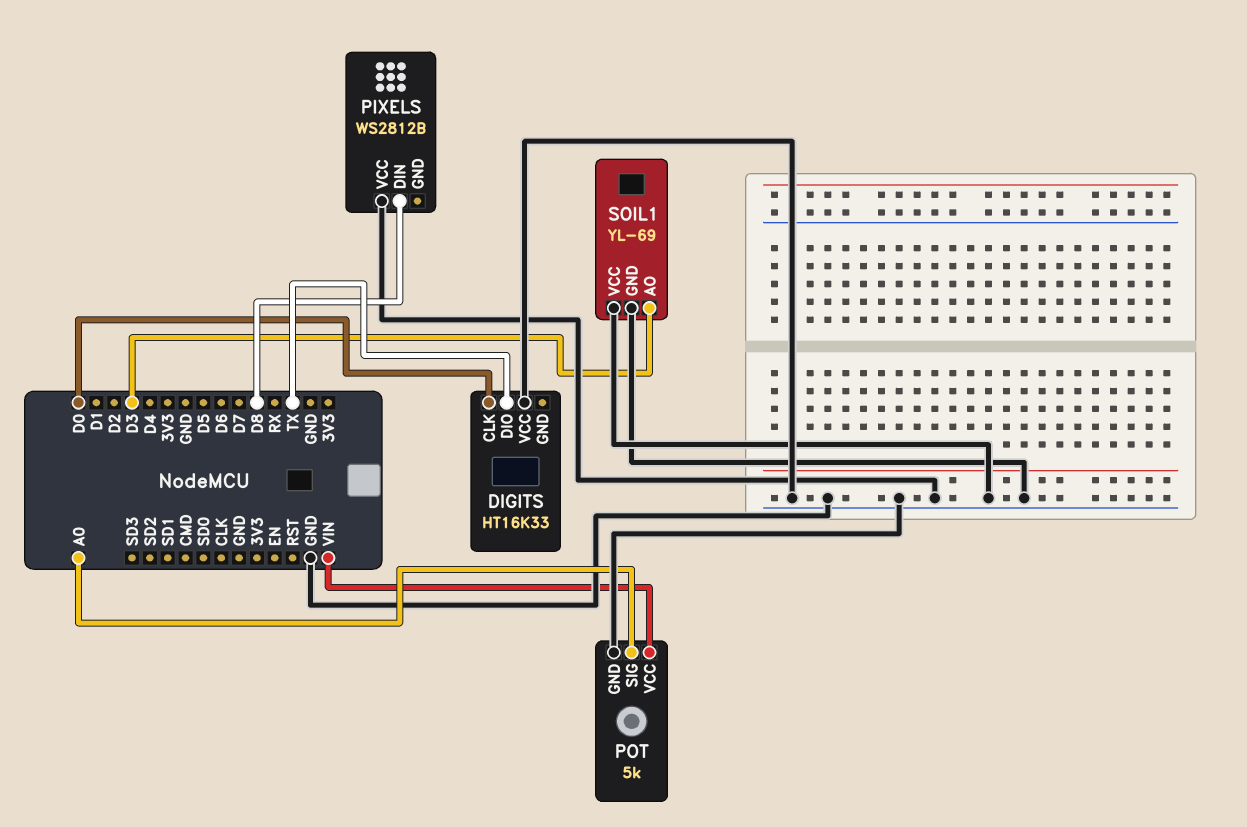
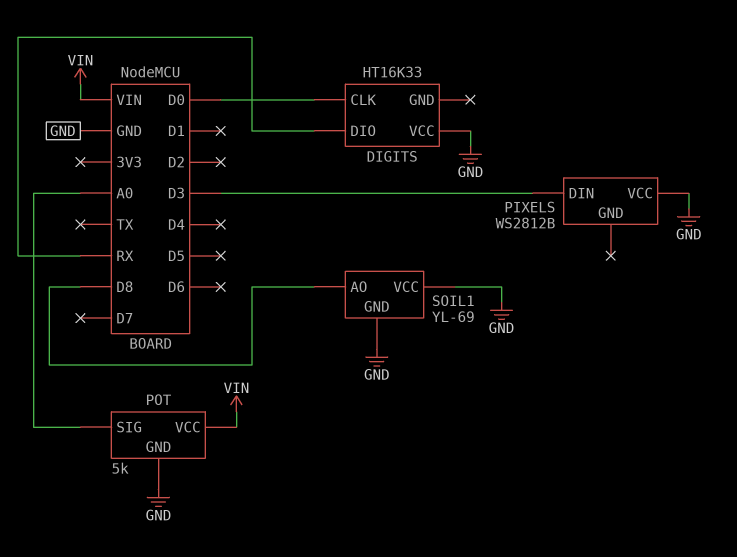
DIGITS pin DIO: TX -> RX
PIXELS pin DIN: D8 -> D3
SOIL1 pin AO: D3 -> D8

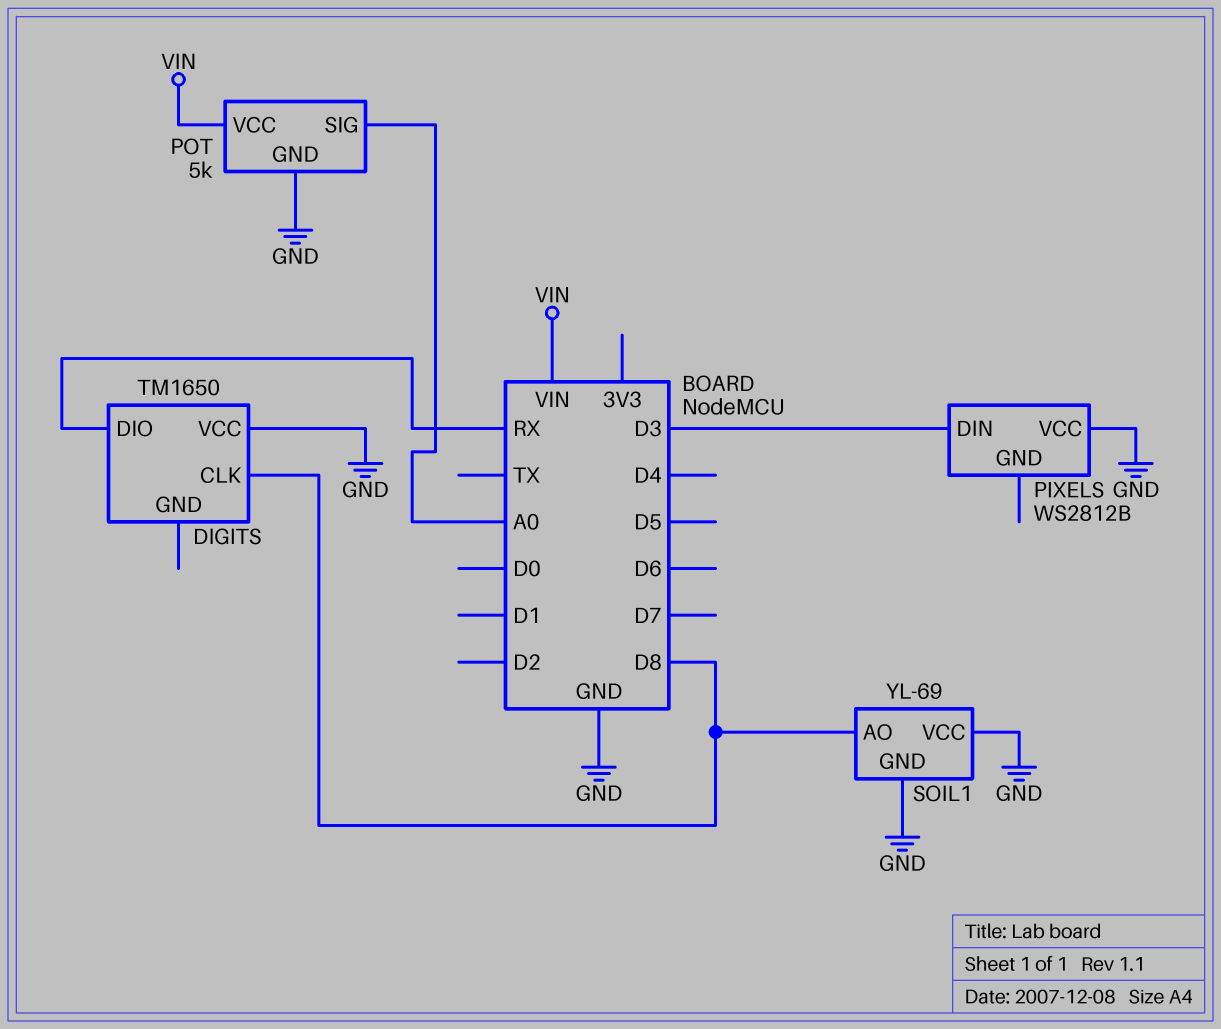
DIGITS: HT16K33 -> TM1650
DIGITS pin CLK: D0 -> D8

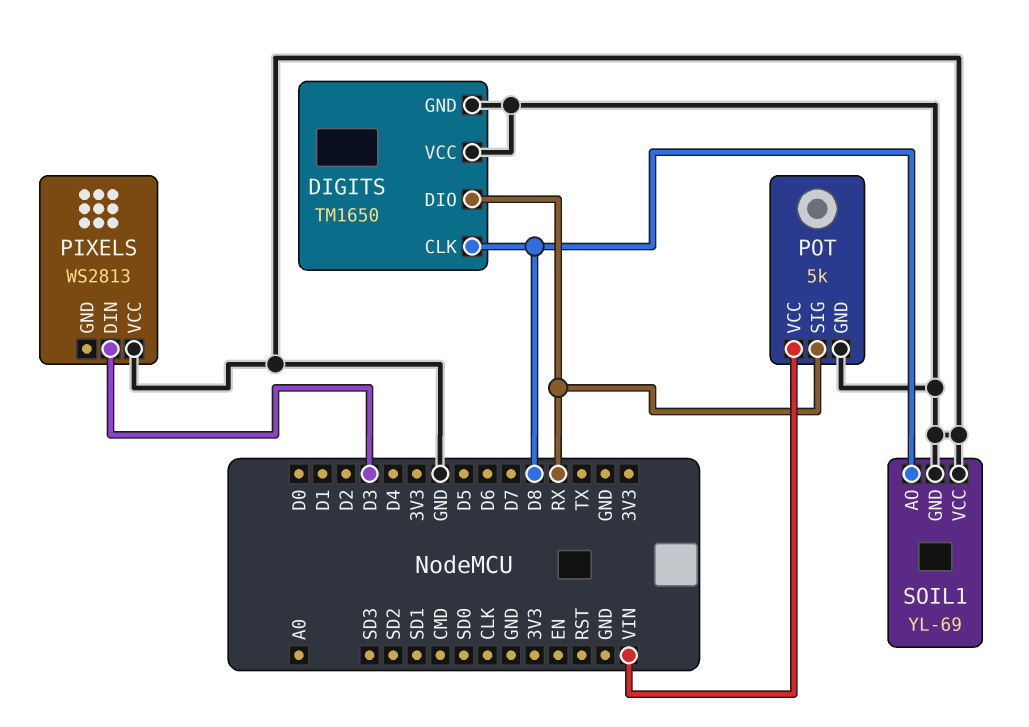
DIGITS pin GND: none -> GND
PIXELS: WS2812B -> WS2813
POT pin SIG: A0 -> RX

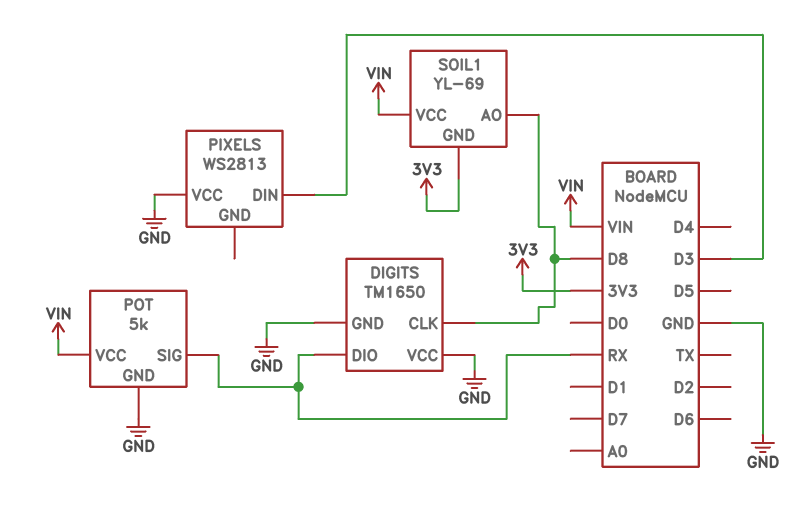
SOIL1 pin GND: GND -> 3V3
SOIL1 pin VCC: GND -> VIN

